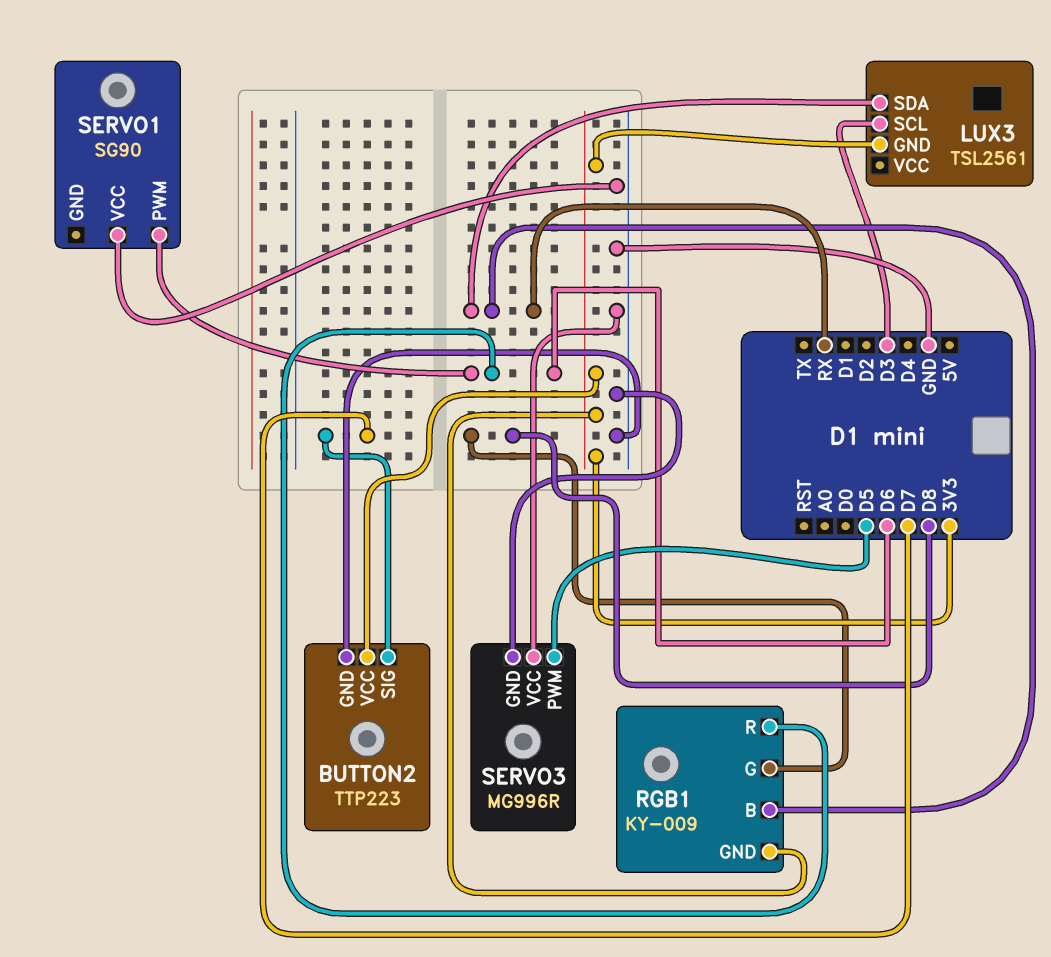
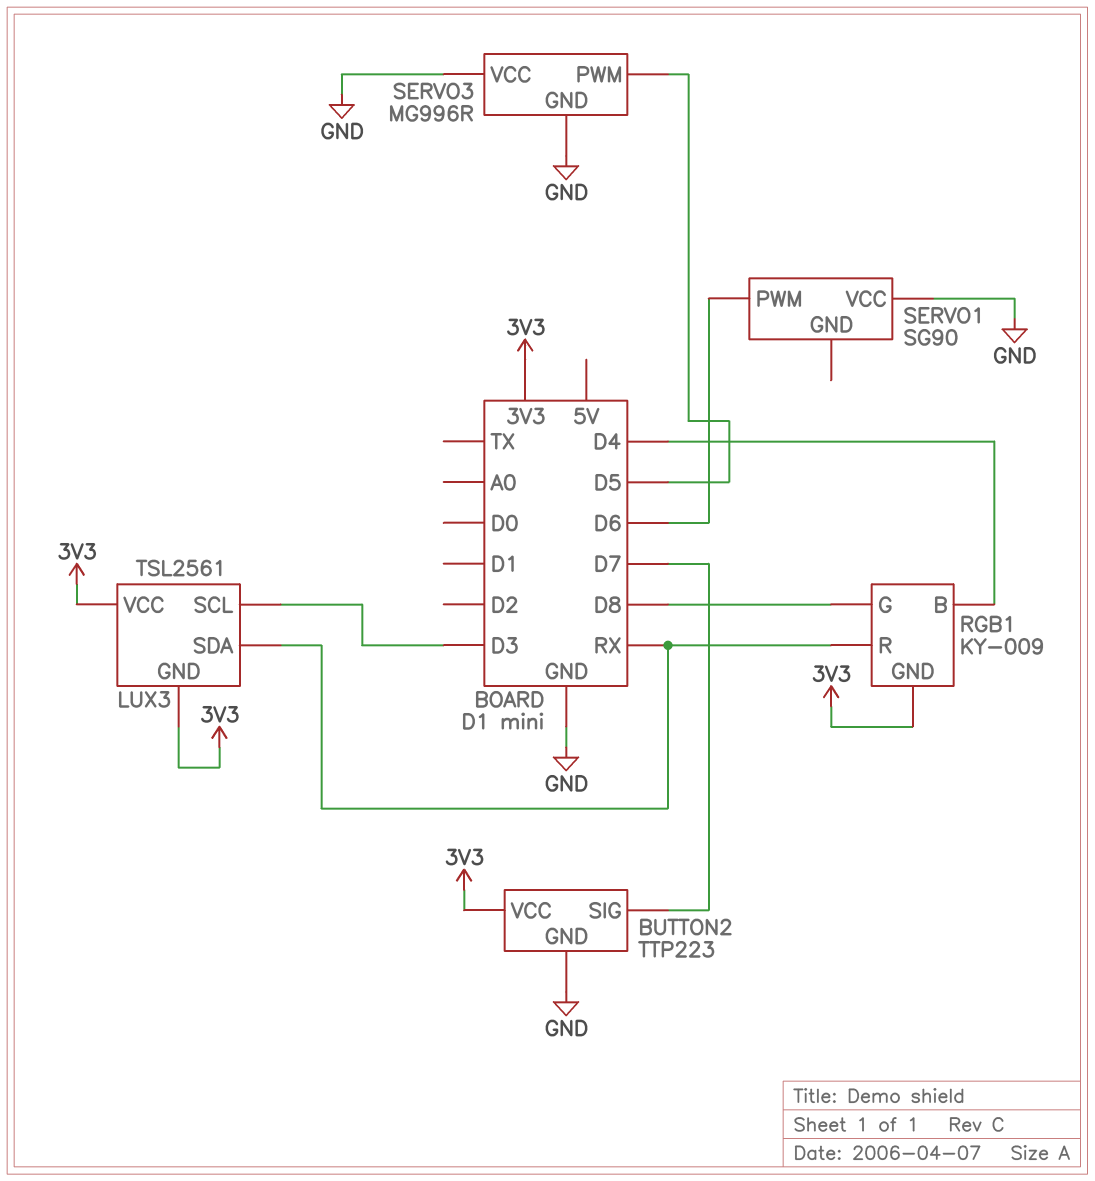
LUX3 pin VCC: none -> 3V3
RGB1 pin B: RX -> D4
RGB1 pin R: D6 -> RX

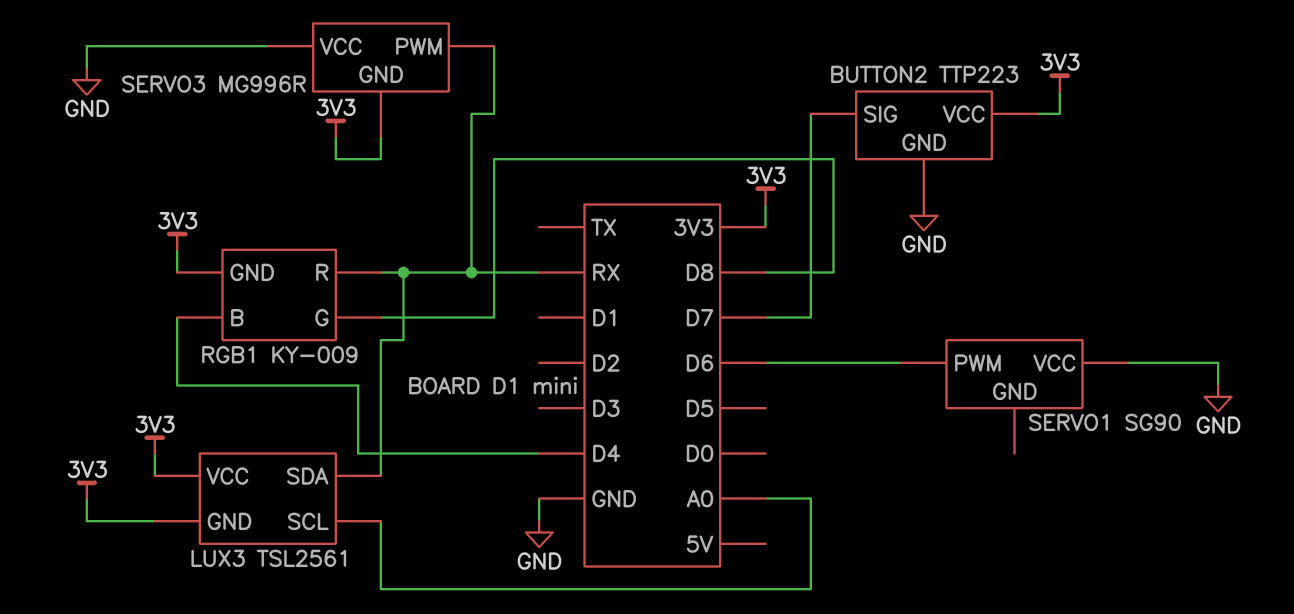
LUX3 pin SCL: D3 -> A0
SERVO3 pin GND: GND -> 3V3
SERVO3 pin PWM: D5 -> RX

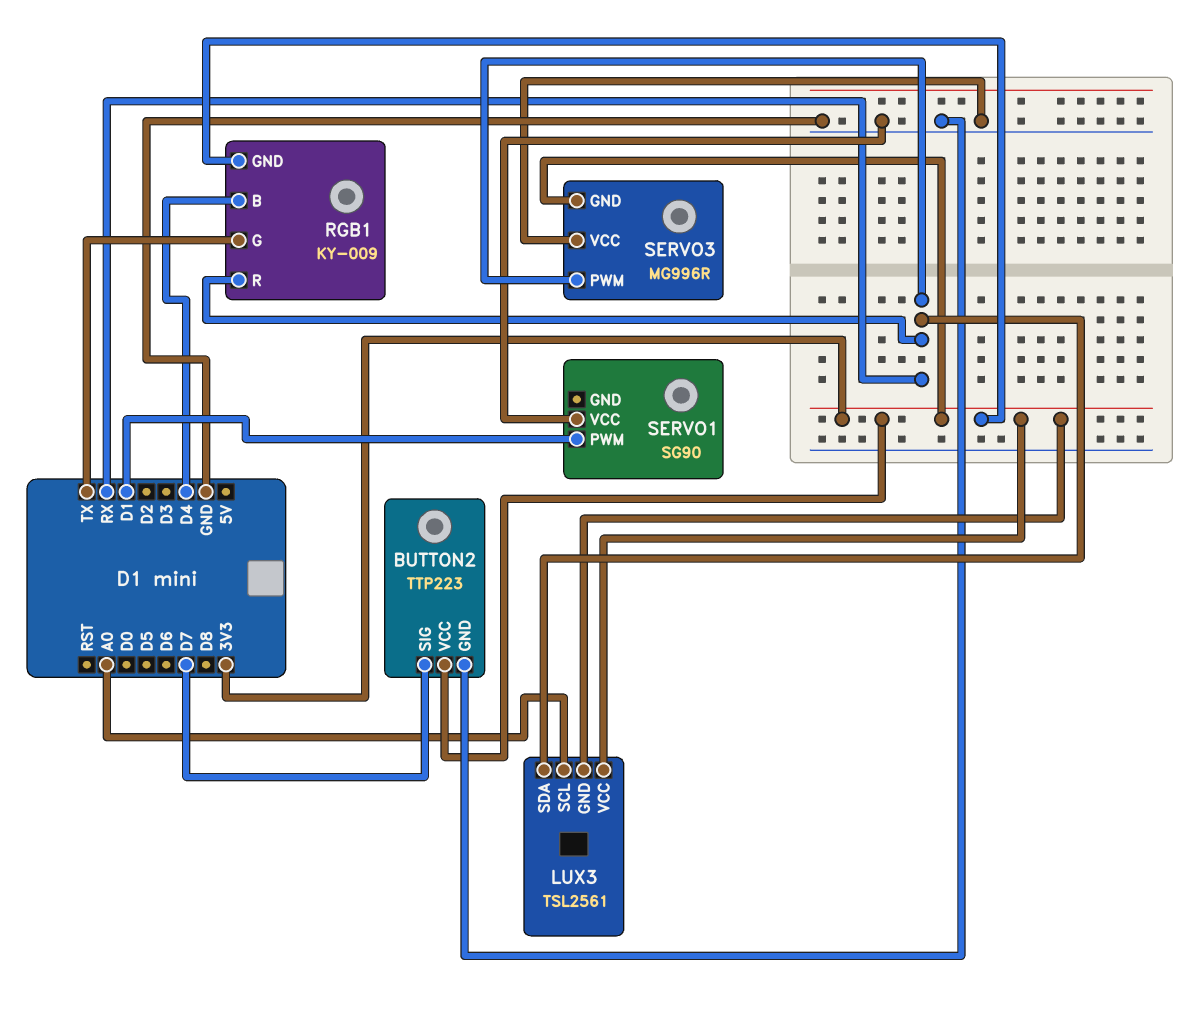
RGB1 pin G: D8 -> TX
SERVO1 pin PWM: D6 -> D1

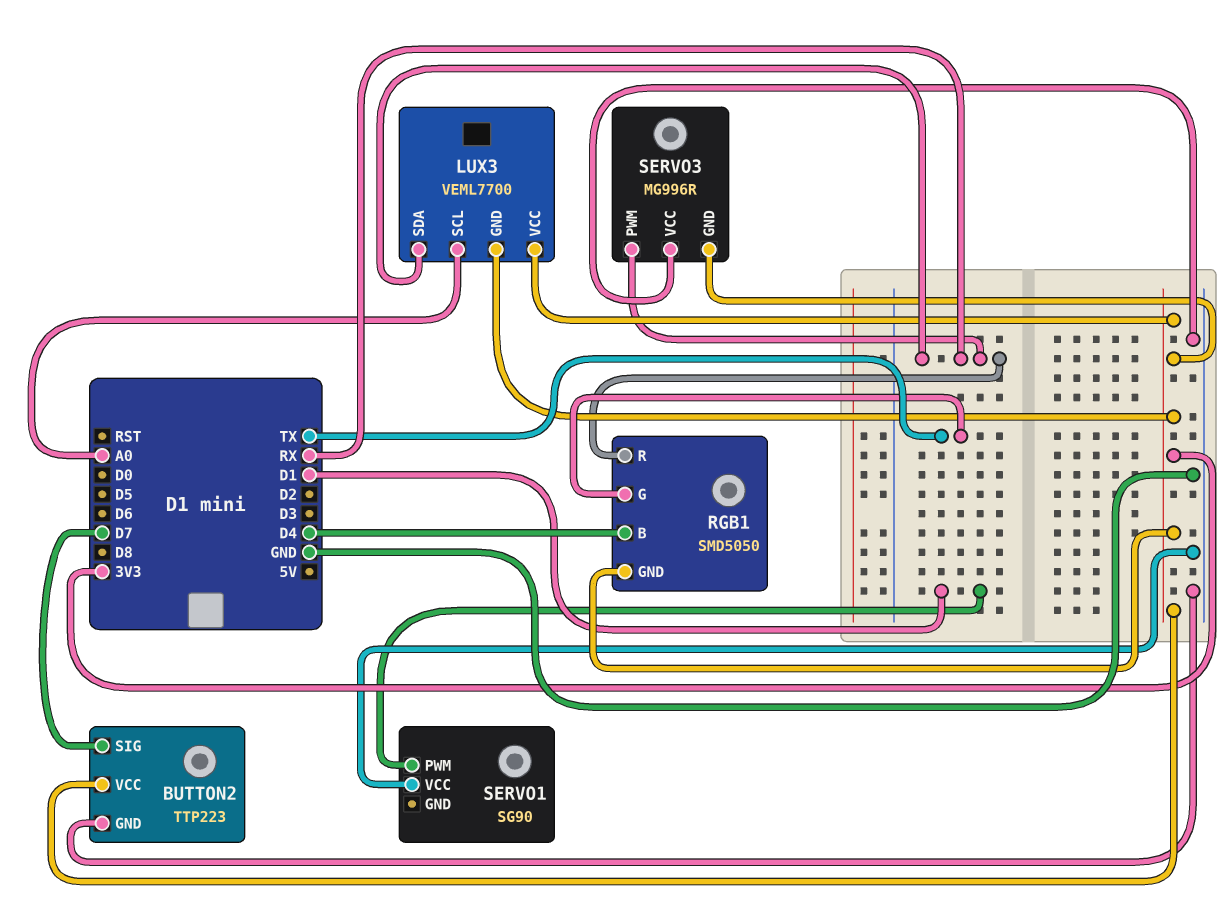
LUX3: TSL2561 -> VEML7700
RGB1: KY-009 -> SMD5050

